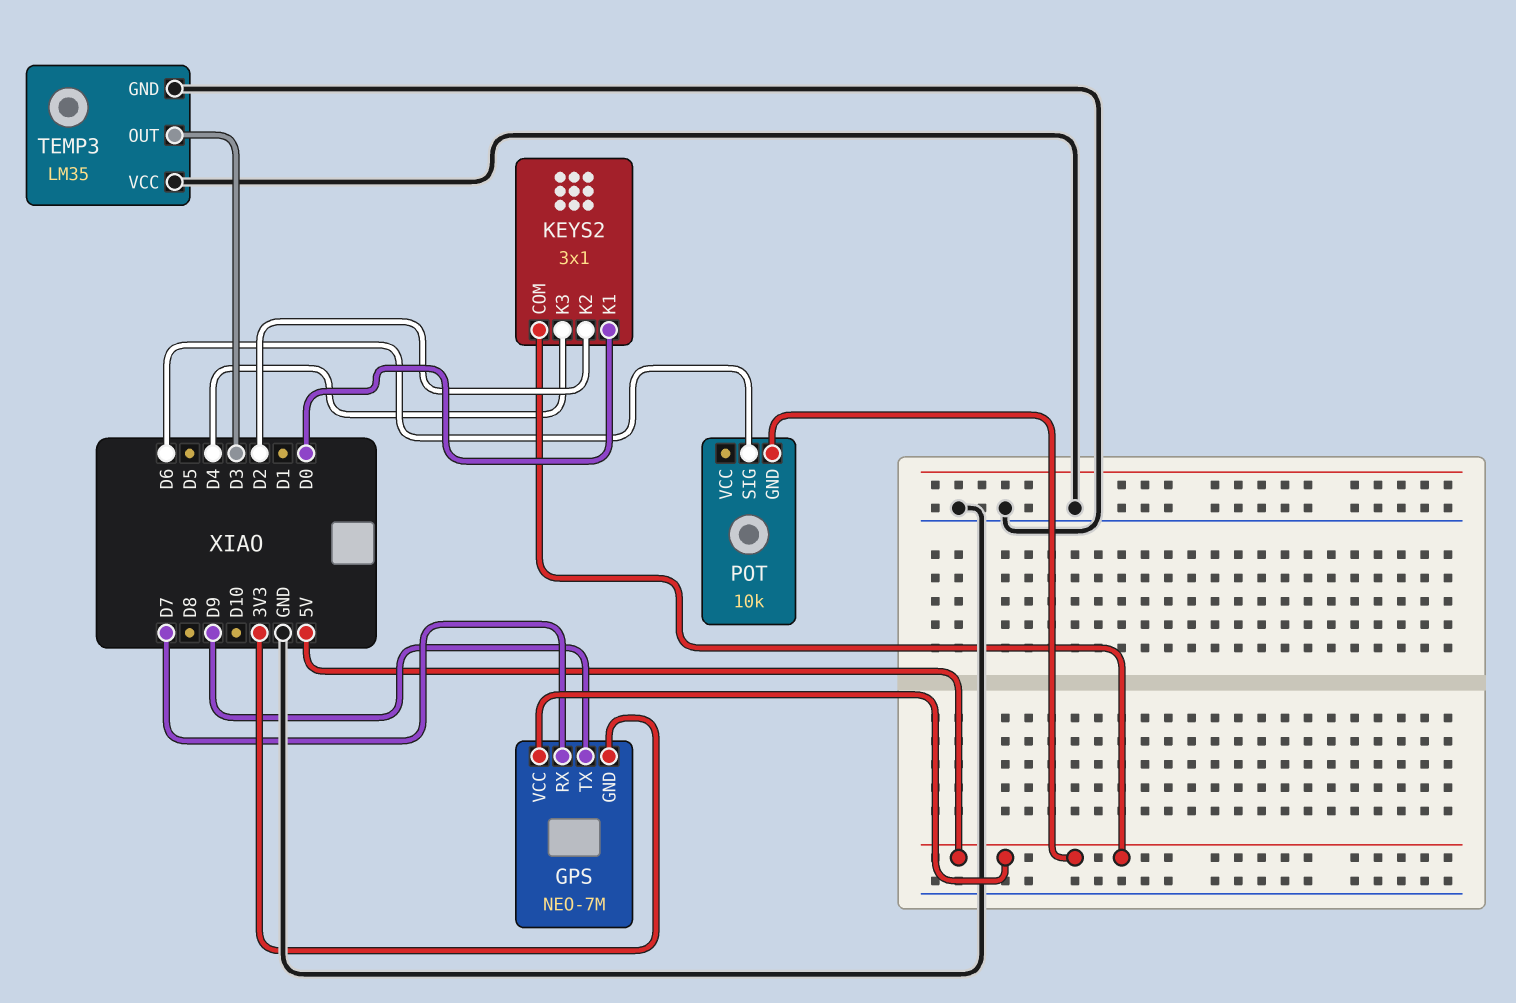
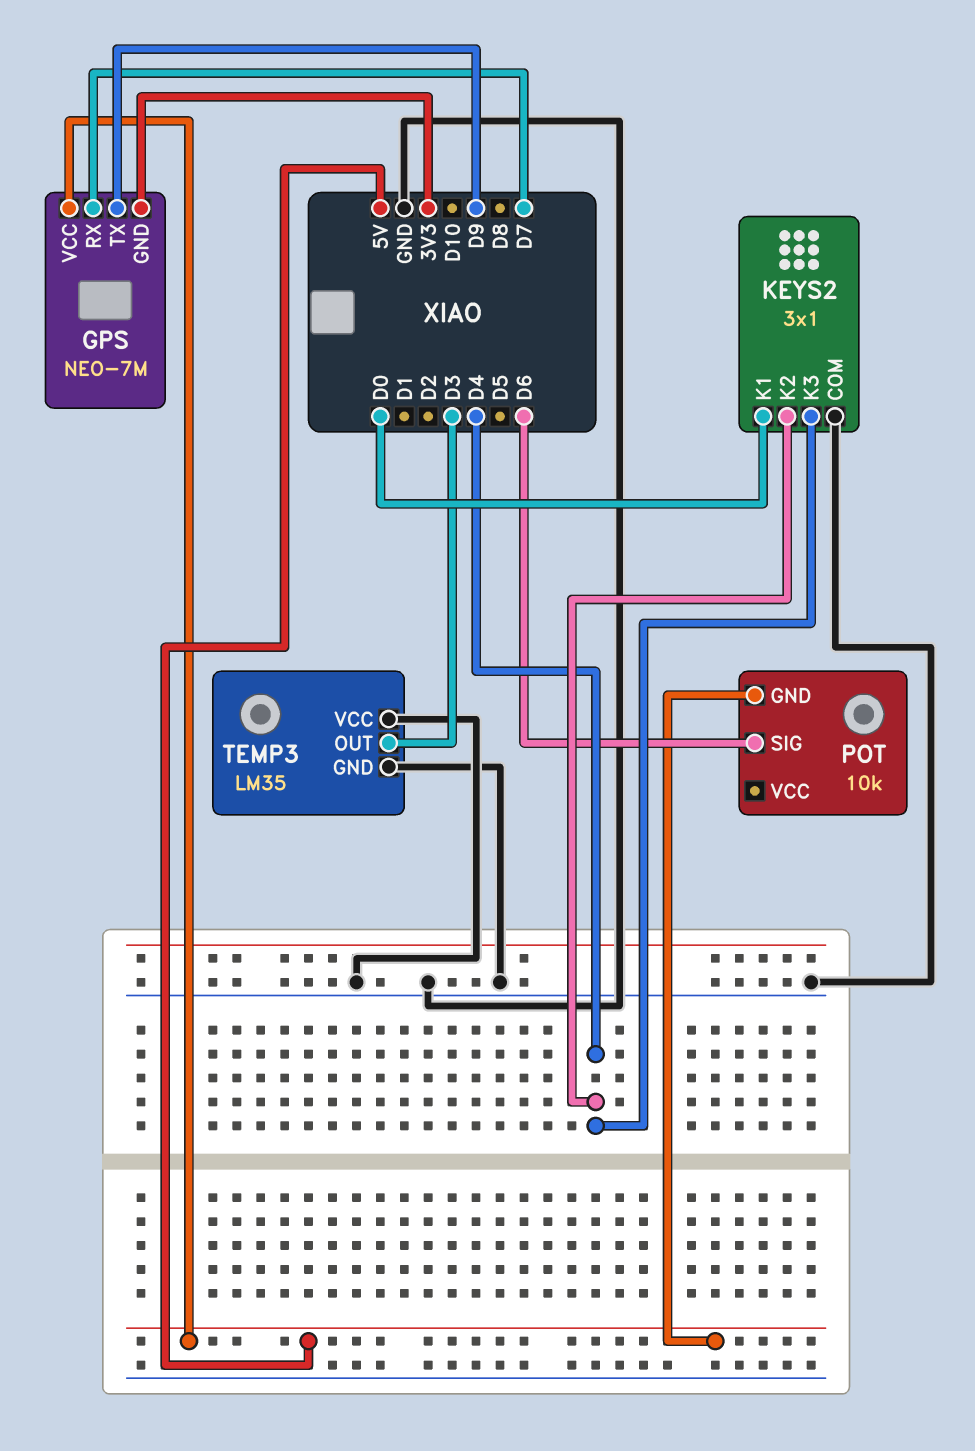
KEYS2 pin COM: 5V -> GND
KEYS2 pin K2: D2 -> D4

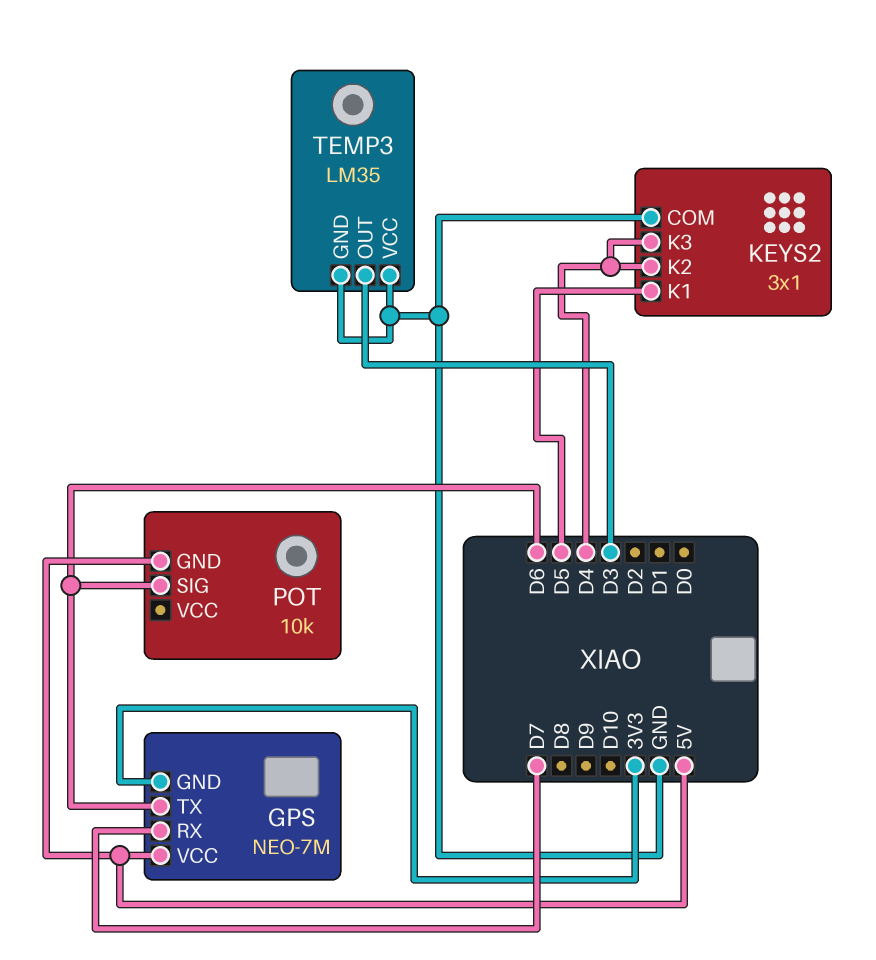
GPS pin TX: D9 -> D6
KEYS2 pin K1: D0 -> D5

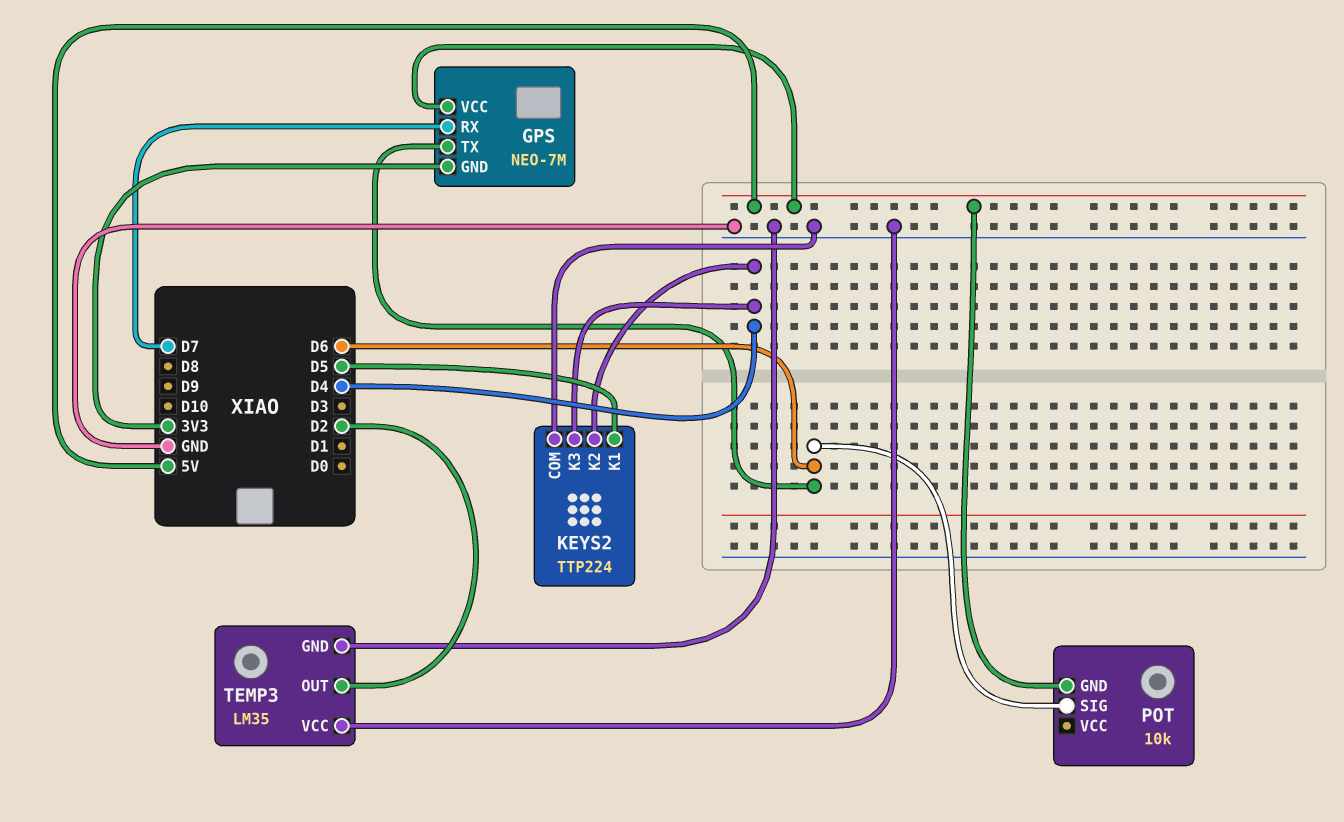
KEYS2: 3x1 -> TTP224
TEMP3 pin OUT: D3 -> D2

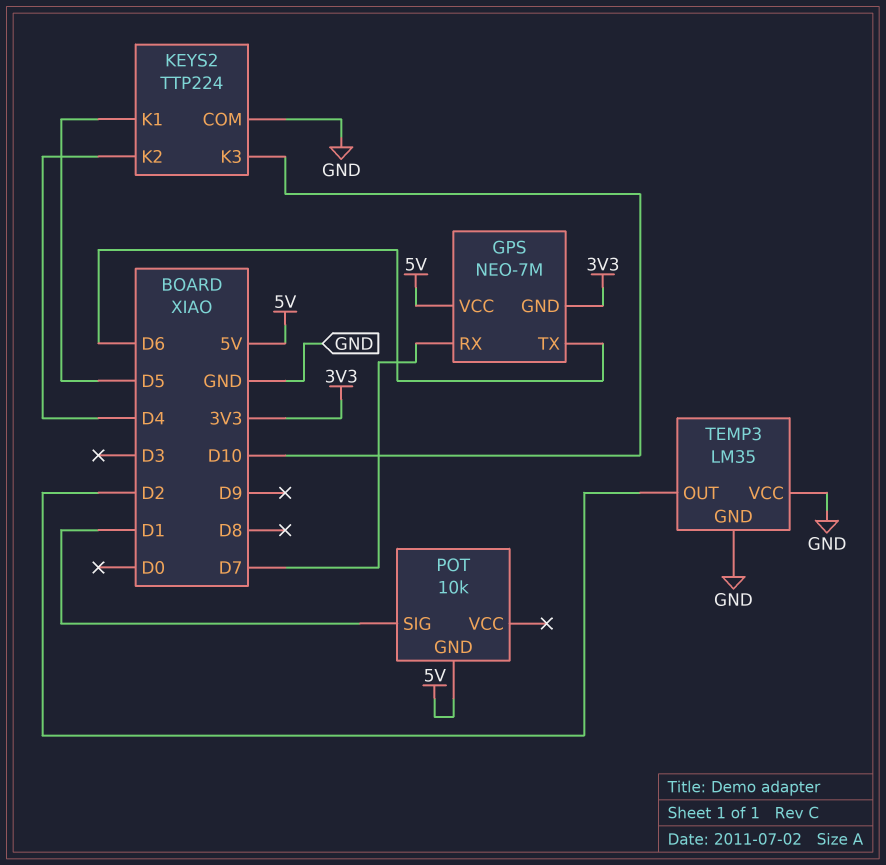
KEYS2 pin K3: D4 -> D10
POT pin SIG: D6 -> D1

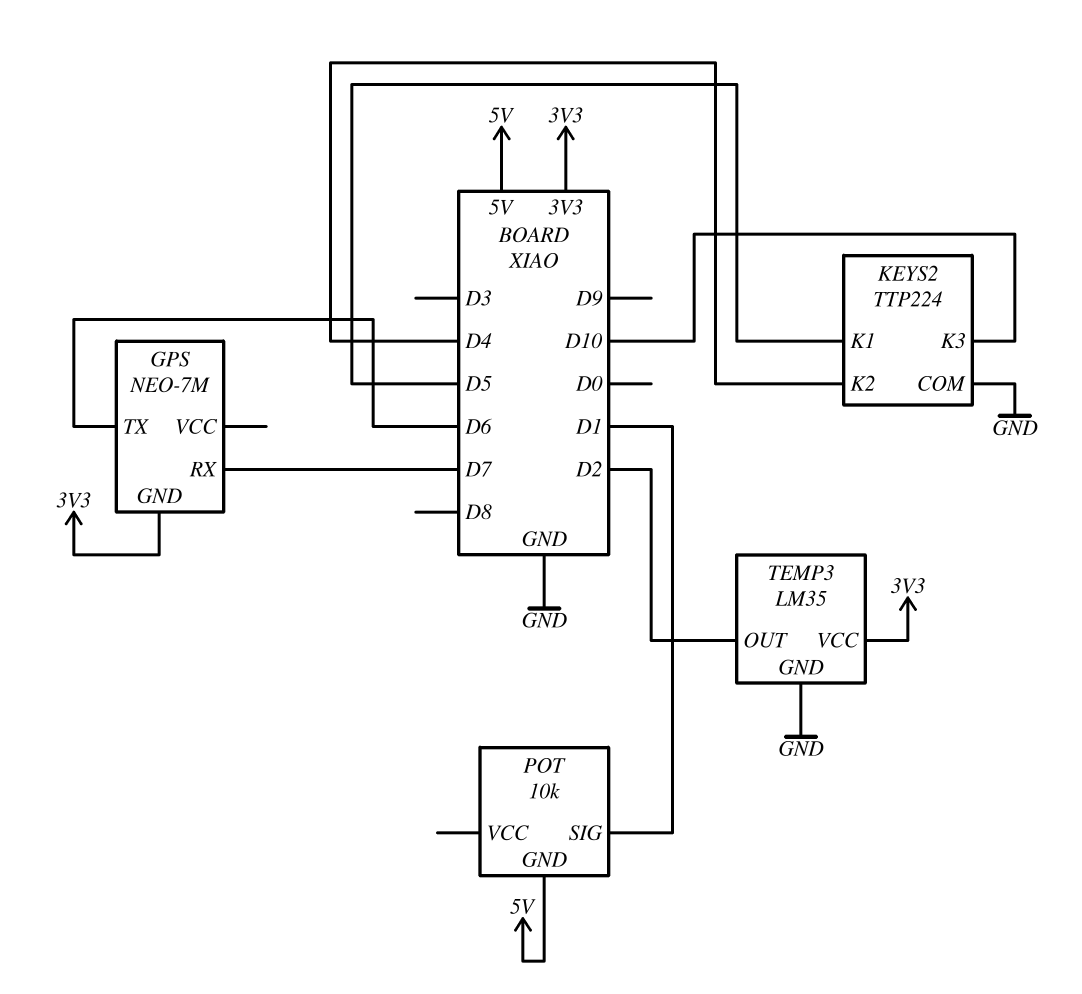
GPS pin VCC: 5V -> none
TEMP3 pin VCC: GND -> 3V3

